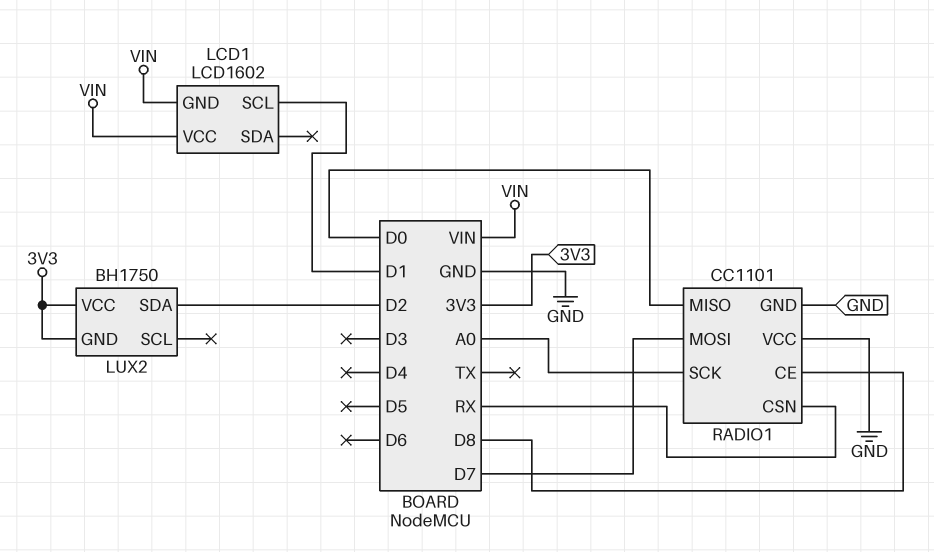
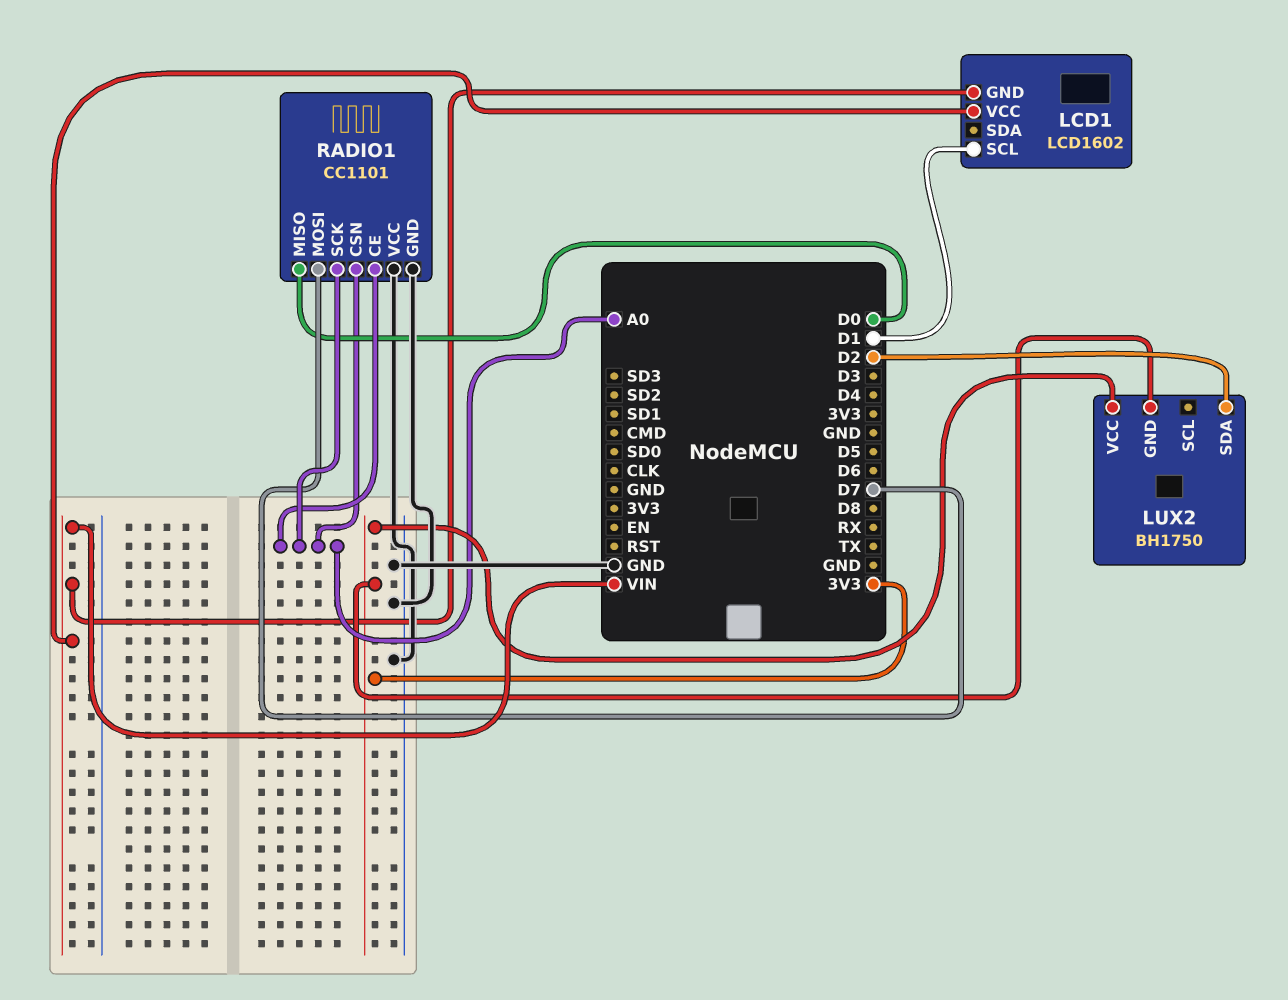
RADIO1 pin CE: D8 -> A0
RADIO1 pin CSN: RX -> A0

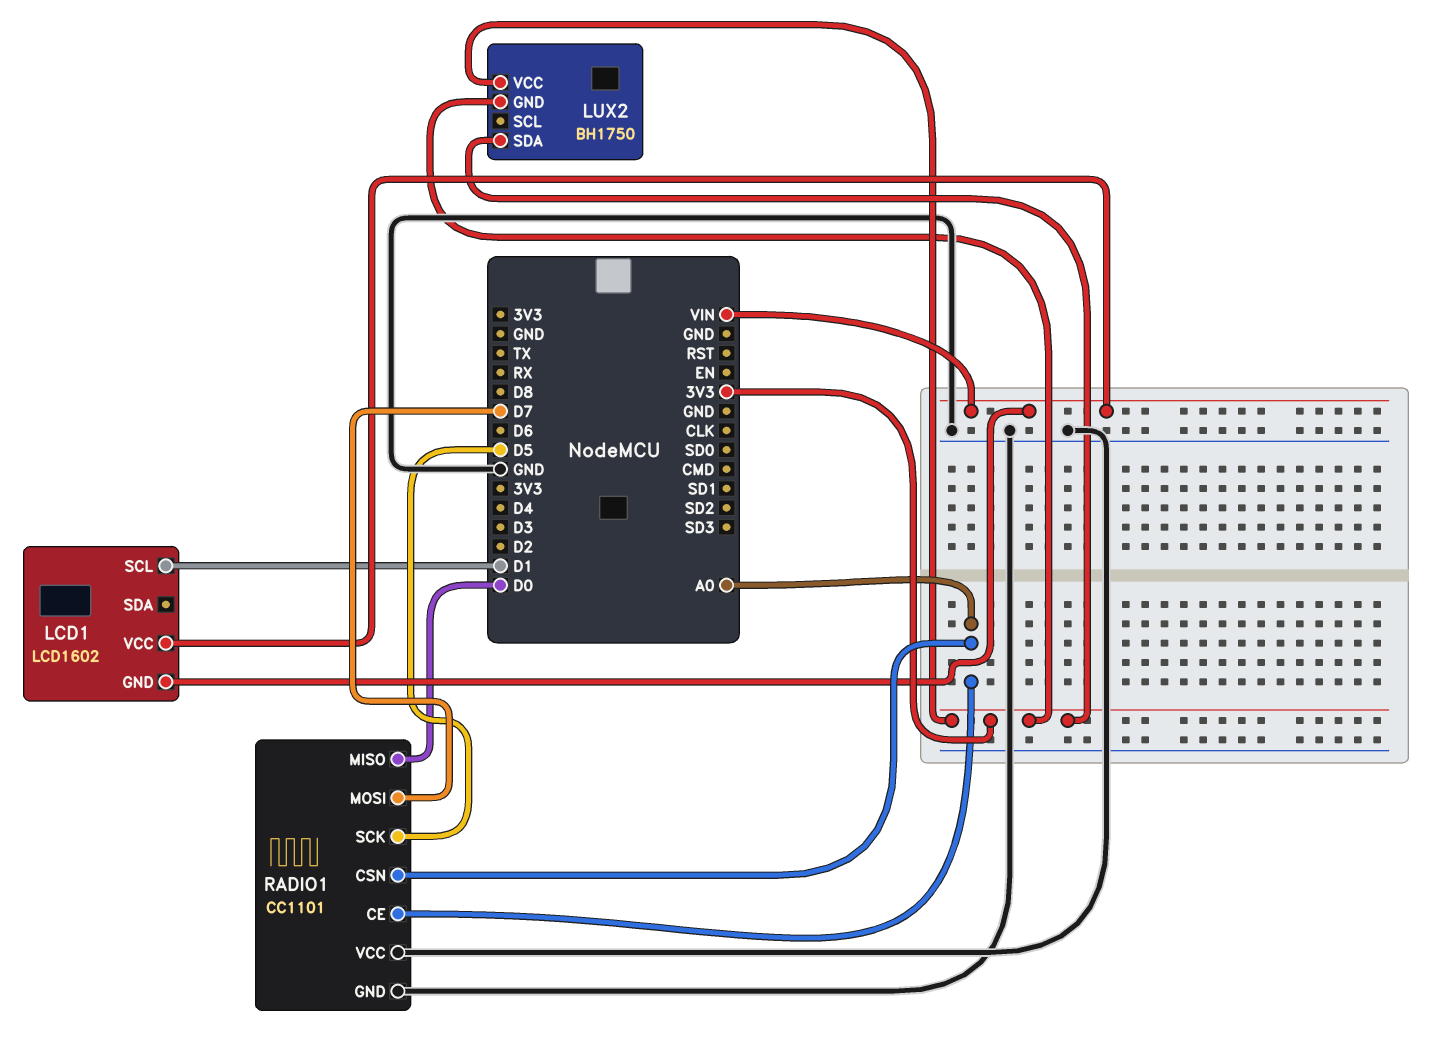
LUX2 pin SDA: D2 -> 3V3
RADIO1 pin SCK: A0 -> D5

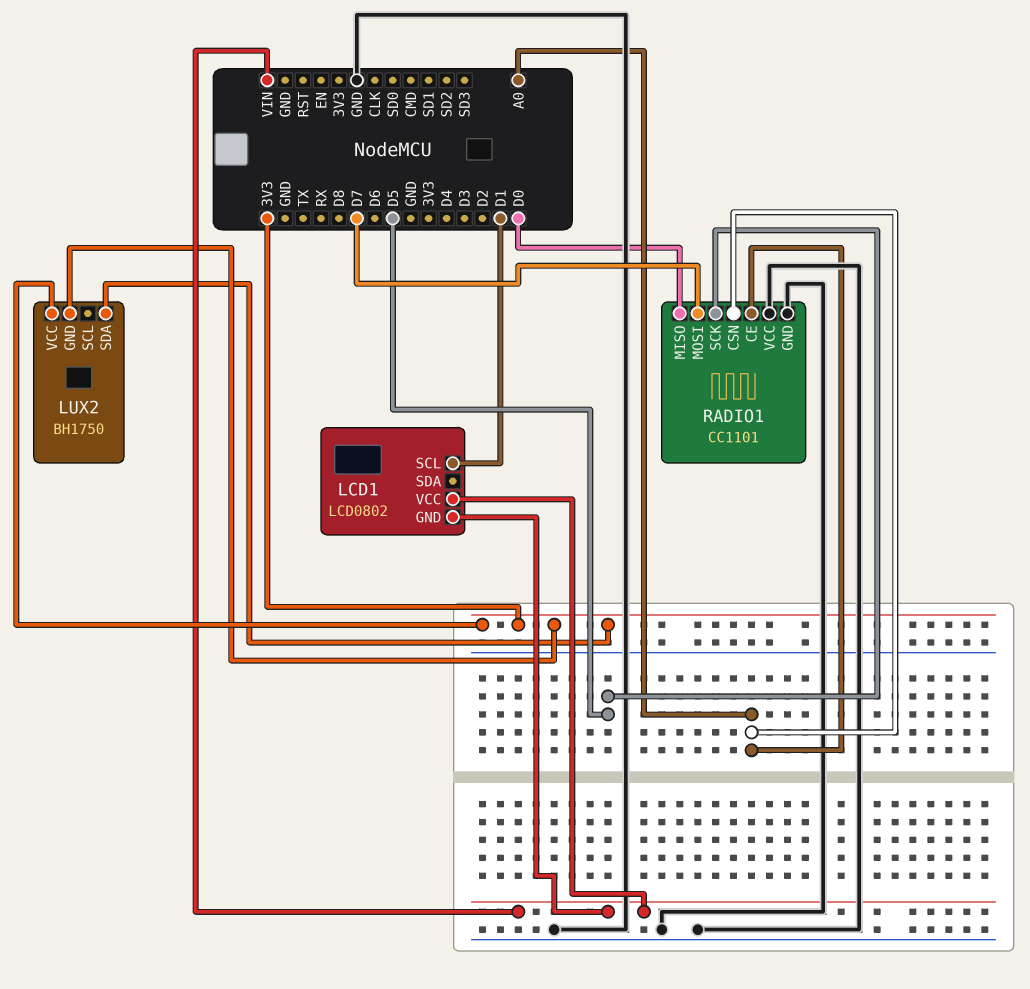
LCD1: LCD1602 -> LCD0802

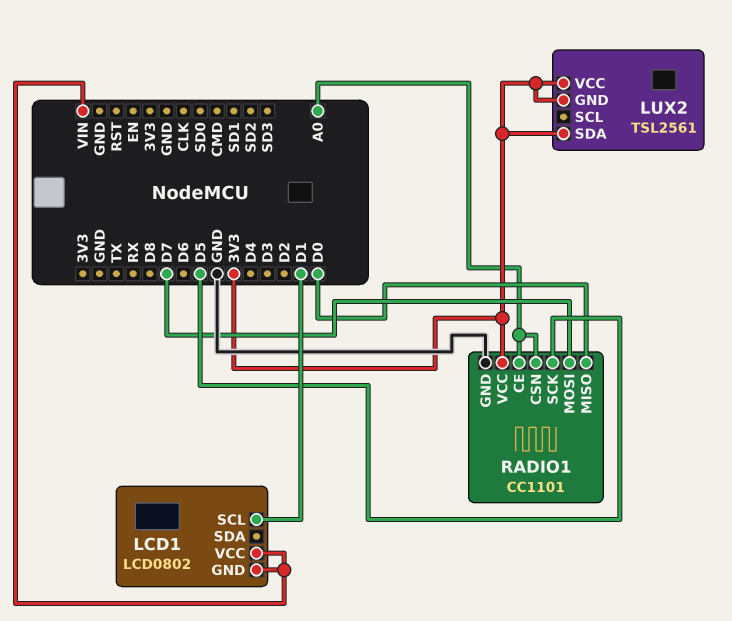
LUX2: BH1750 -> TSL2561
RADIO1 pin VCC: GND -> 3V3

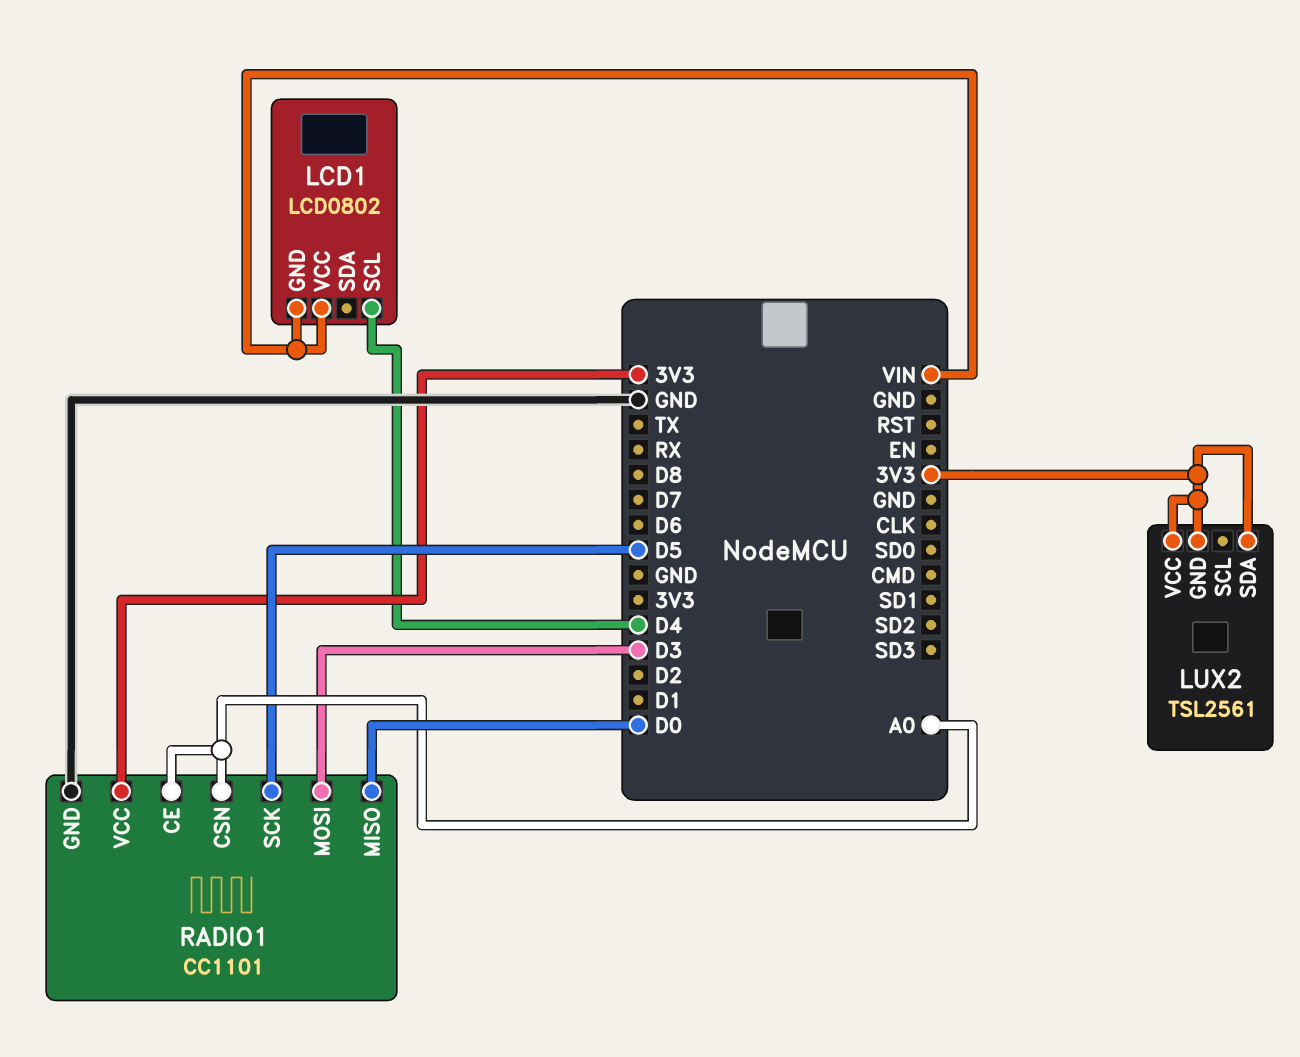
LCD1 pin SCL: D1 -> D4
RADIO1 pin MOSI: D7 -> D3

